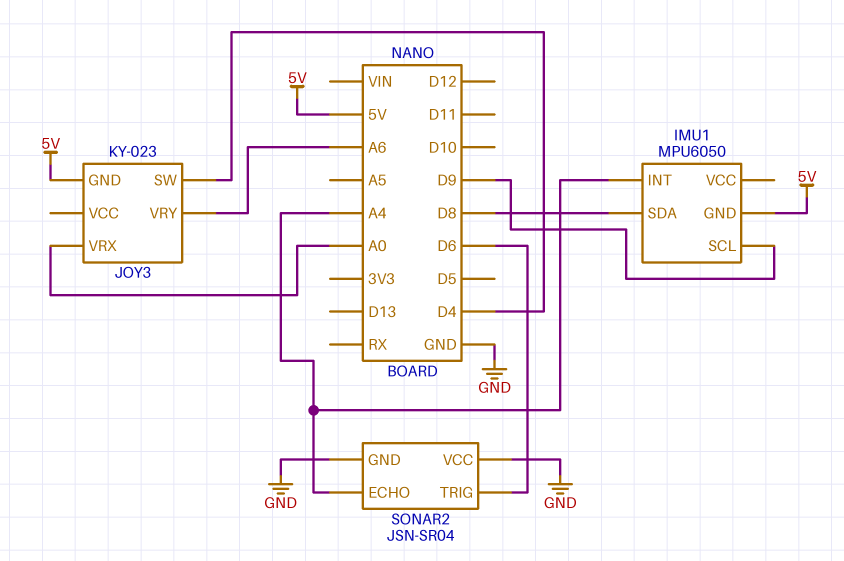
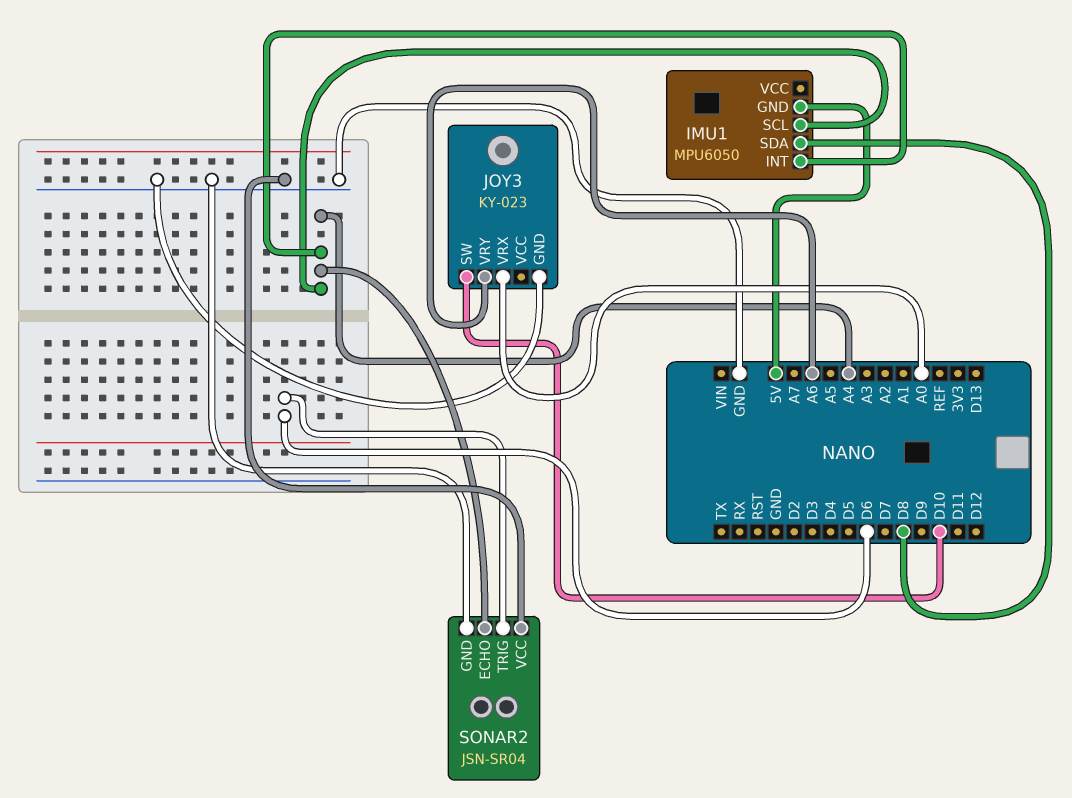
IMU1 pin SCL: D9 -> A4
JOY3 pin GND: 5V -> GND
JOY3 pin SW: D4 -> D10

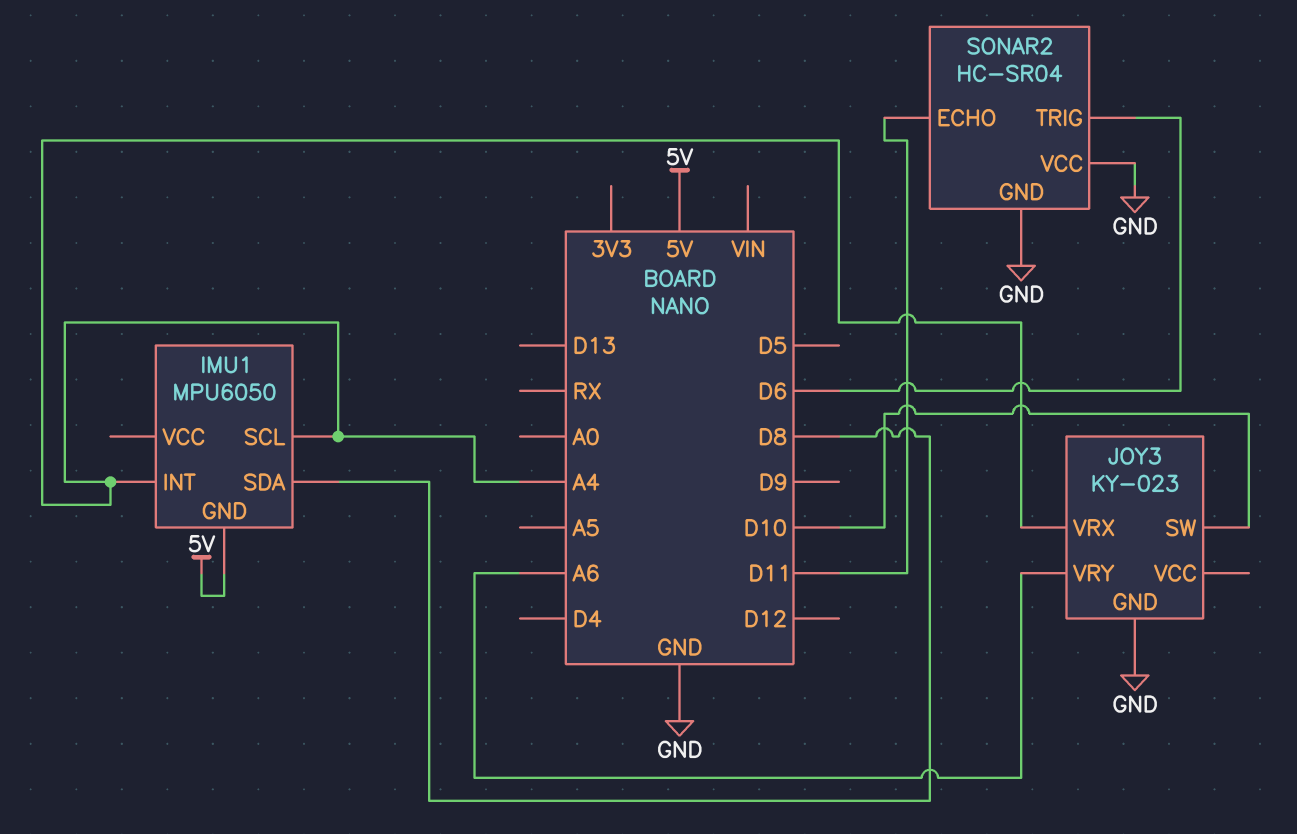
JOY3 pin VRX: A0 -> A4
SONAR2: JSN-SR04 -> HC-SR04
SONAR2 pin ECHO: A4 -> D11

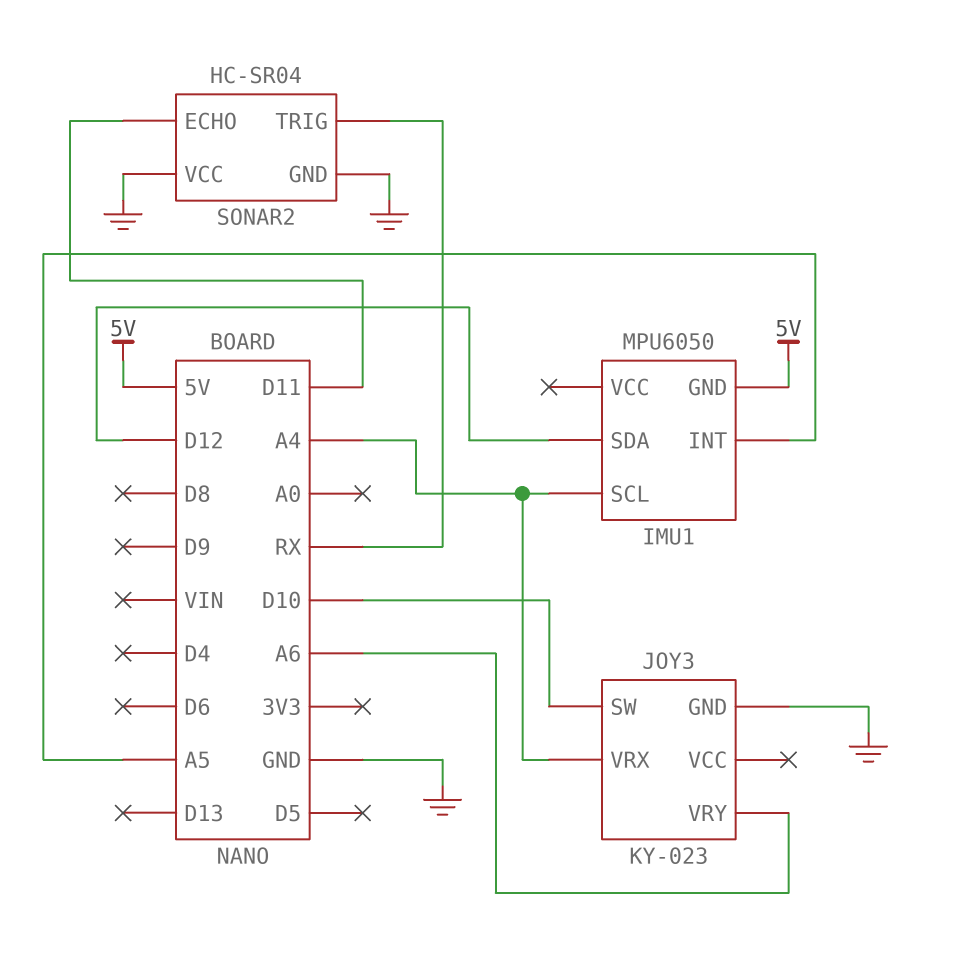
IMU1 pin INT: A4 -> A5
IMU1 pin SDA: D8 -> D12
SONAR2 pin TRIG: D6 -> RX

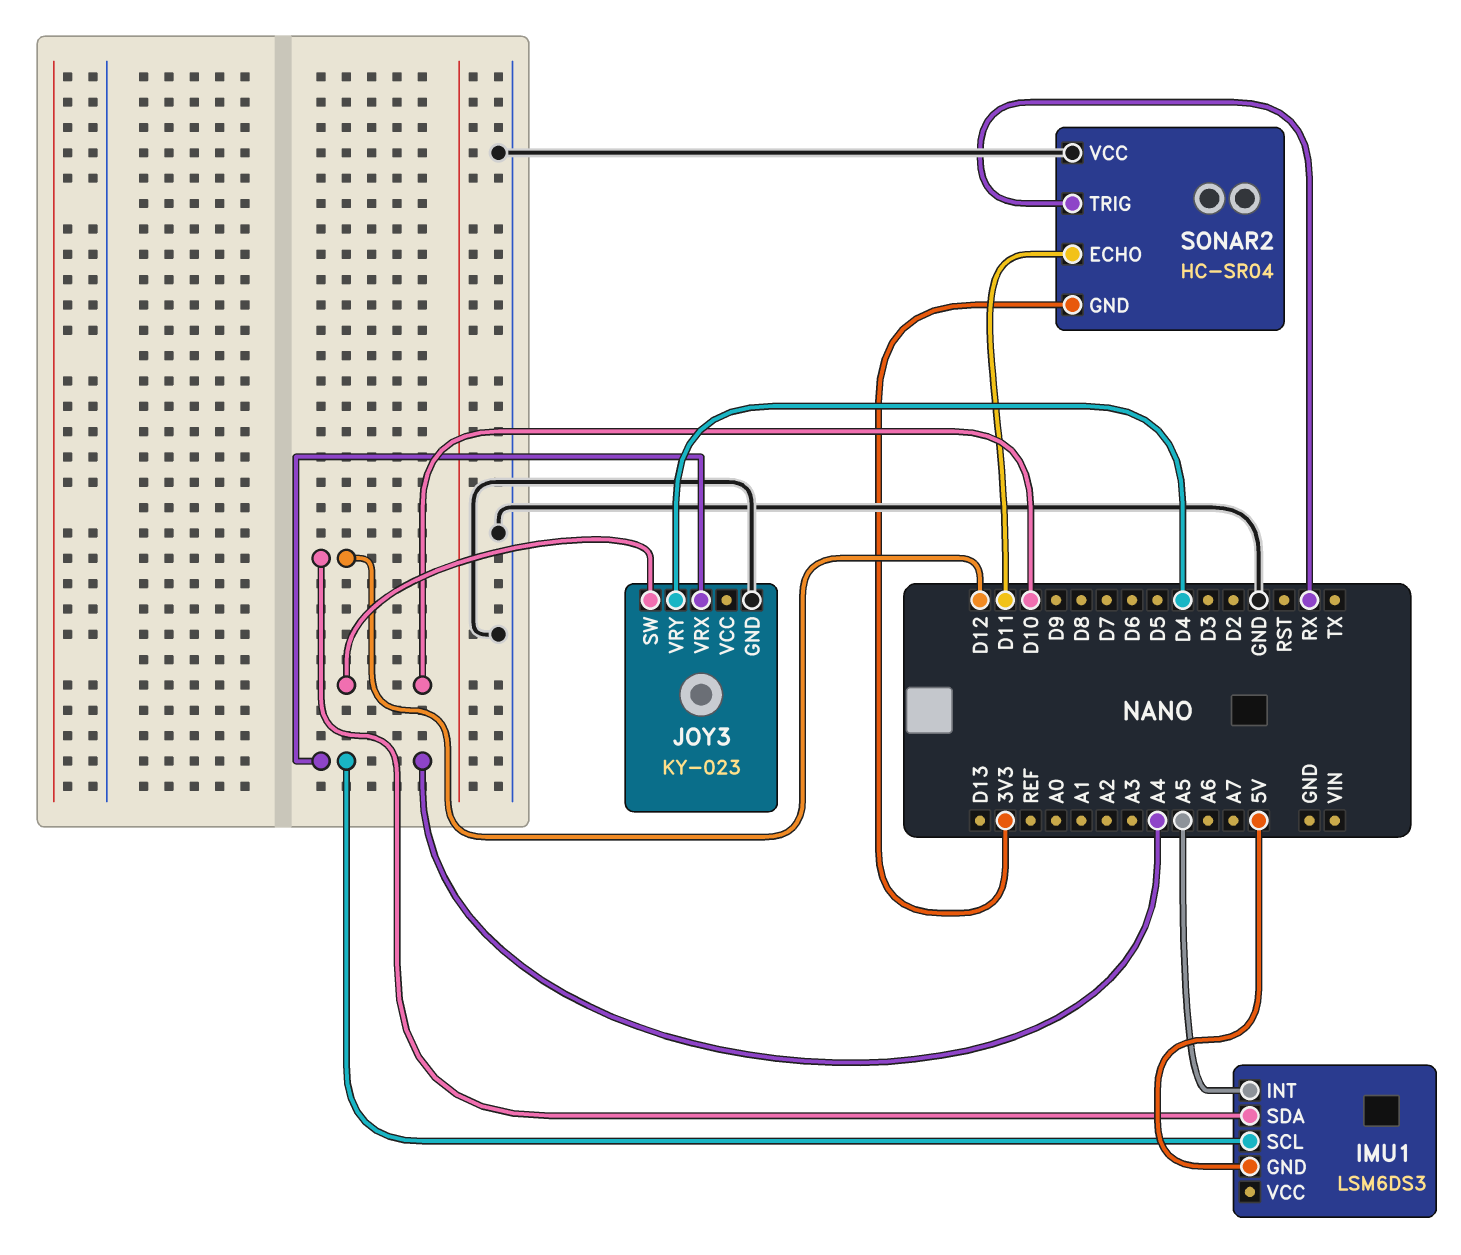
IMU1: MPU6050 -> LSM6DS3
JOY3 pin VRY: A6 -> D4
SONAR2 pin GND: GND -> 3V3

